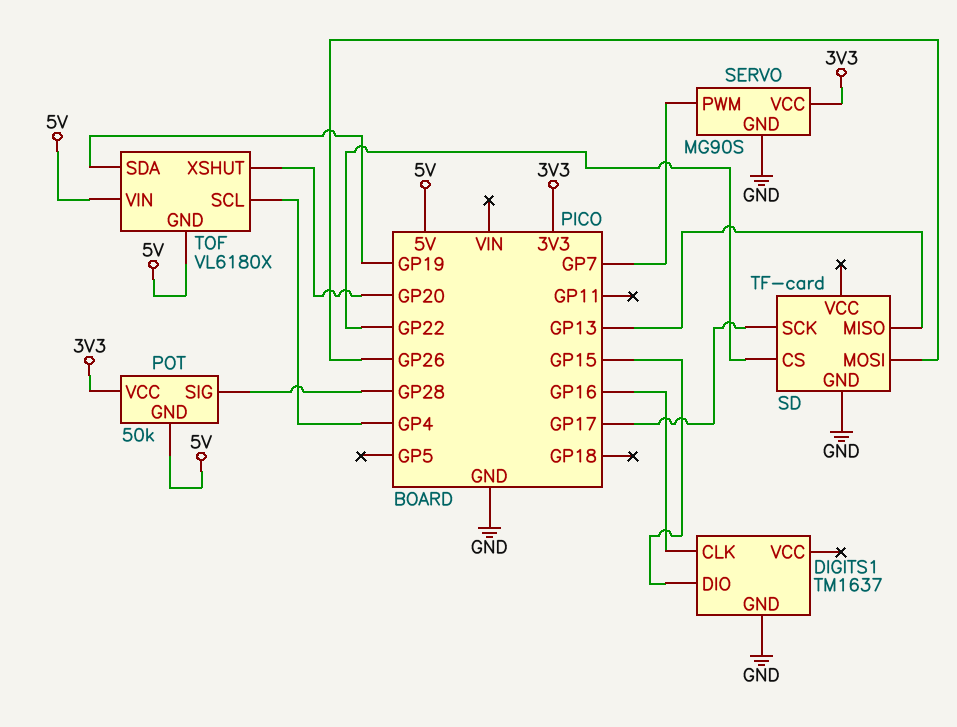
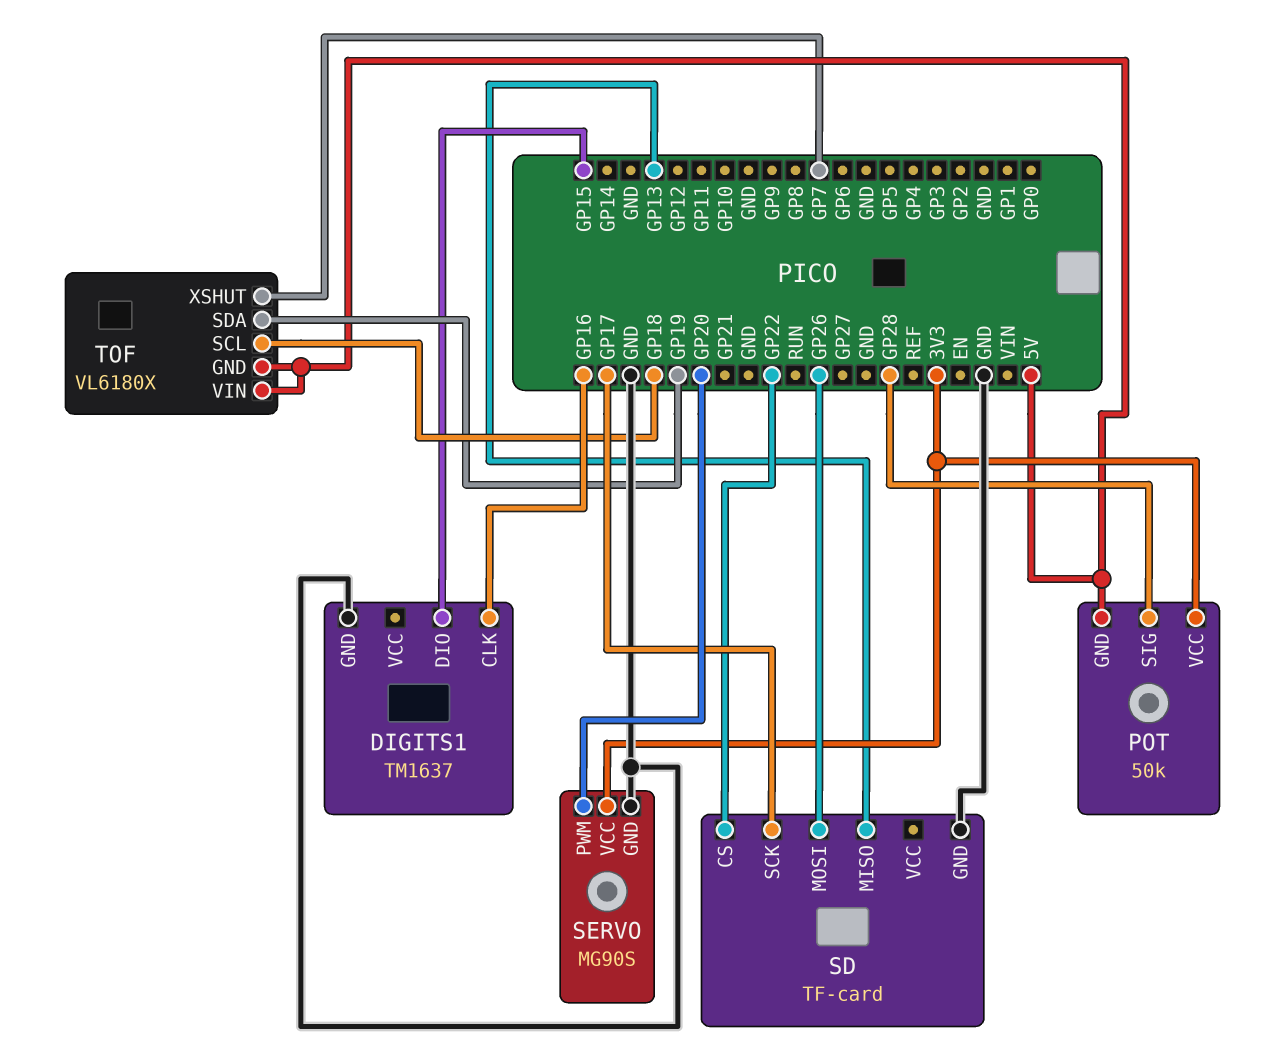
SERVO pin PWM: GP7 -> GP20
TOF pin SCL: GP4 -> GP18
TOF pin XSHUT: GP20 -> GP7

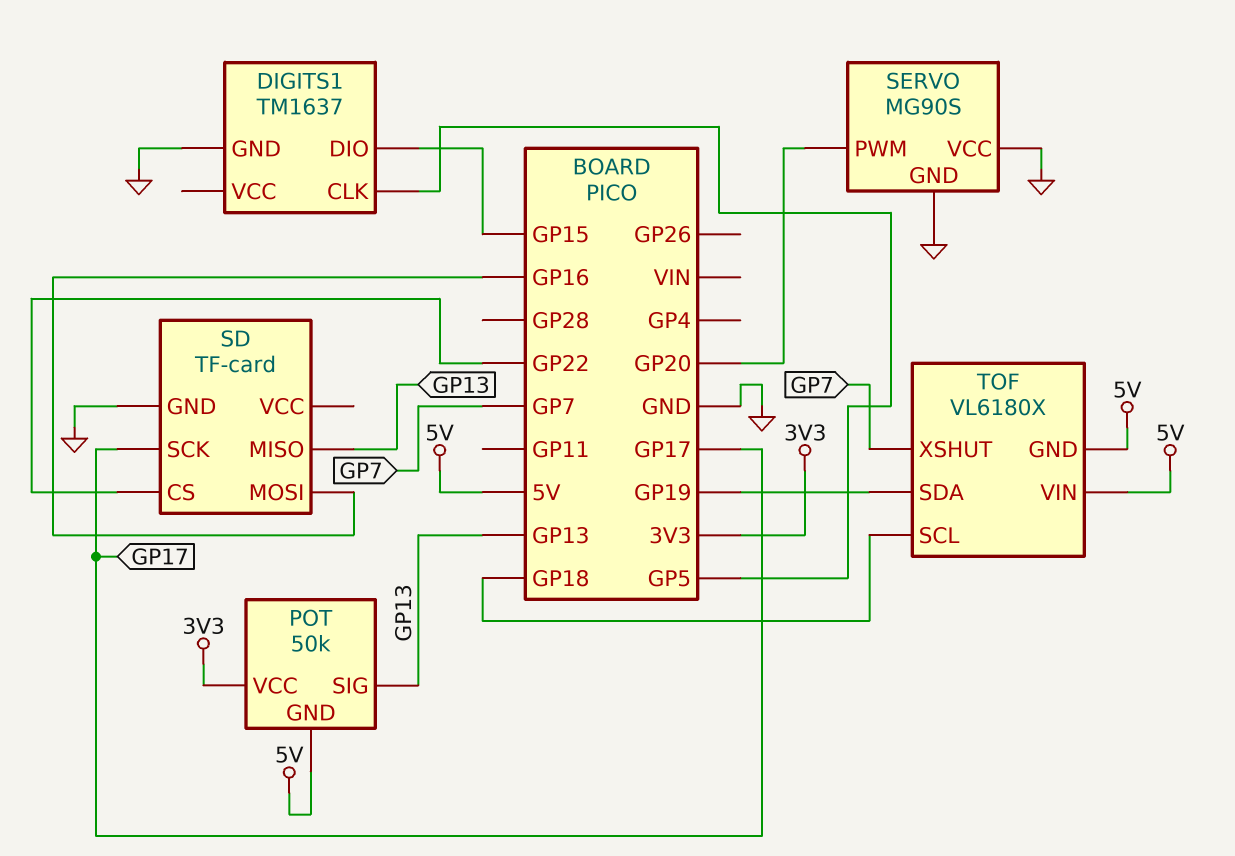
DIGITS1 pin CLK: GP16 -> GP5
POT pin SIG: GP28 -> GP13
SD pin MOSI: GP26 -> GP16
SERVO pin VCC: 3V3 -> GND

